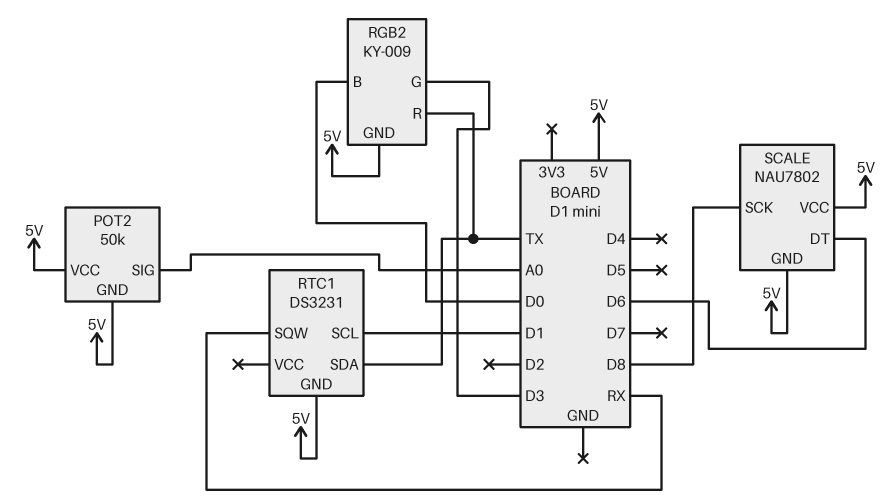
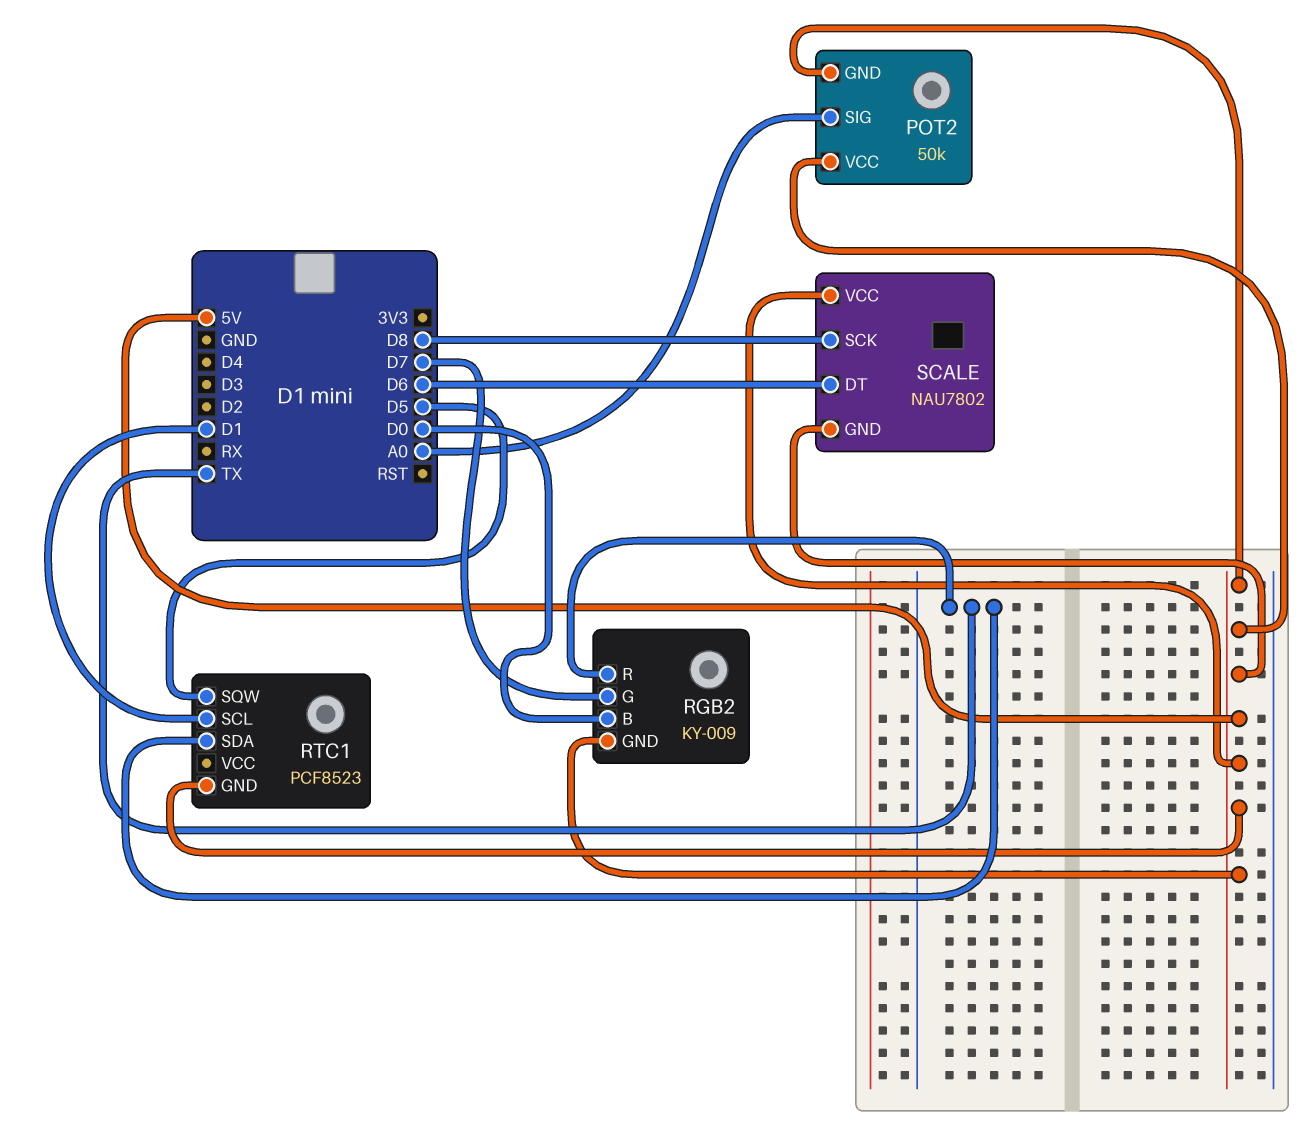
RGB2 pin G: D3 -> D7
RTC1: DS3231 -> PCF8523
RTC1 pin SQW: RX -> D5

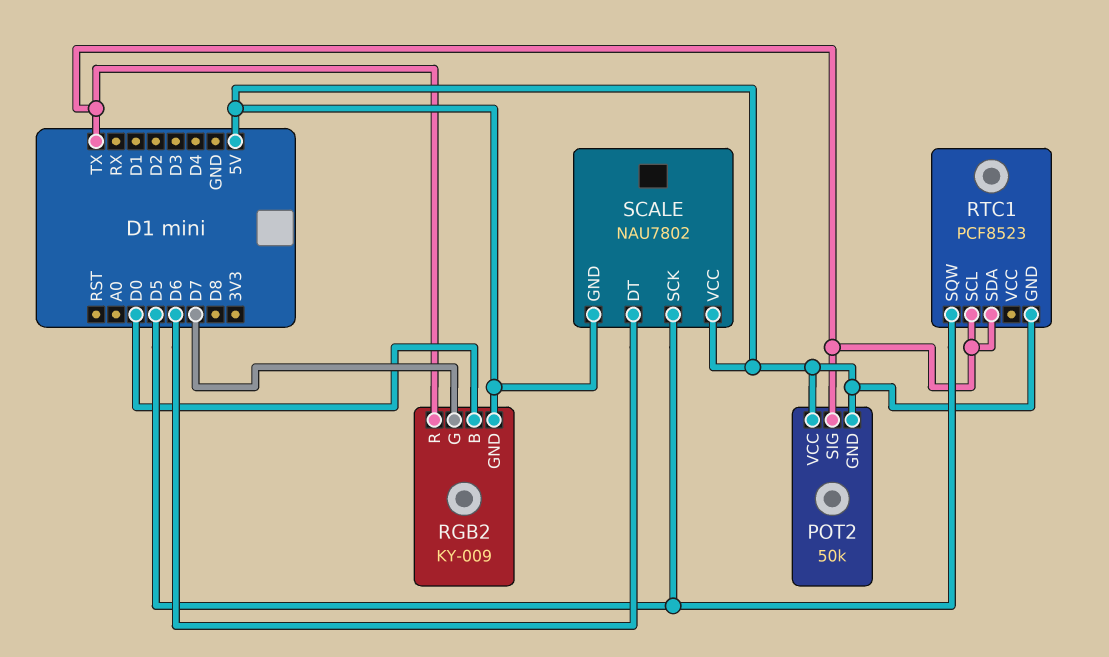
POT2 pin SIG: A0 -> TX
RTC1 pin SCL: D1 -> TX
SCALE pin SCK: D8 -> D5

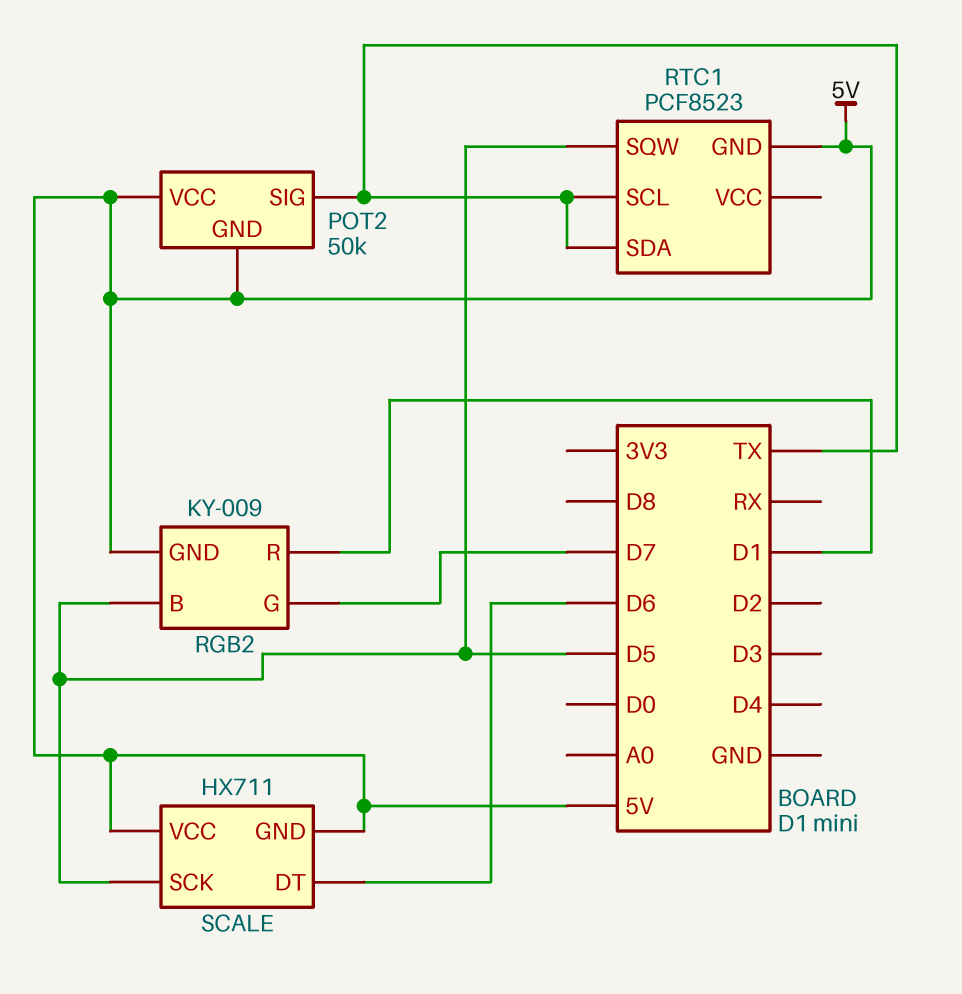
RGB2 pin B: D0 -> D5
RGB2 pin R: TX -> D1
SCALE: NAU7802 -> HX711

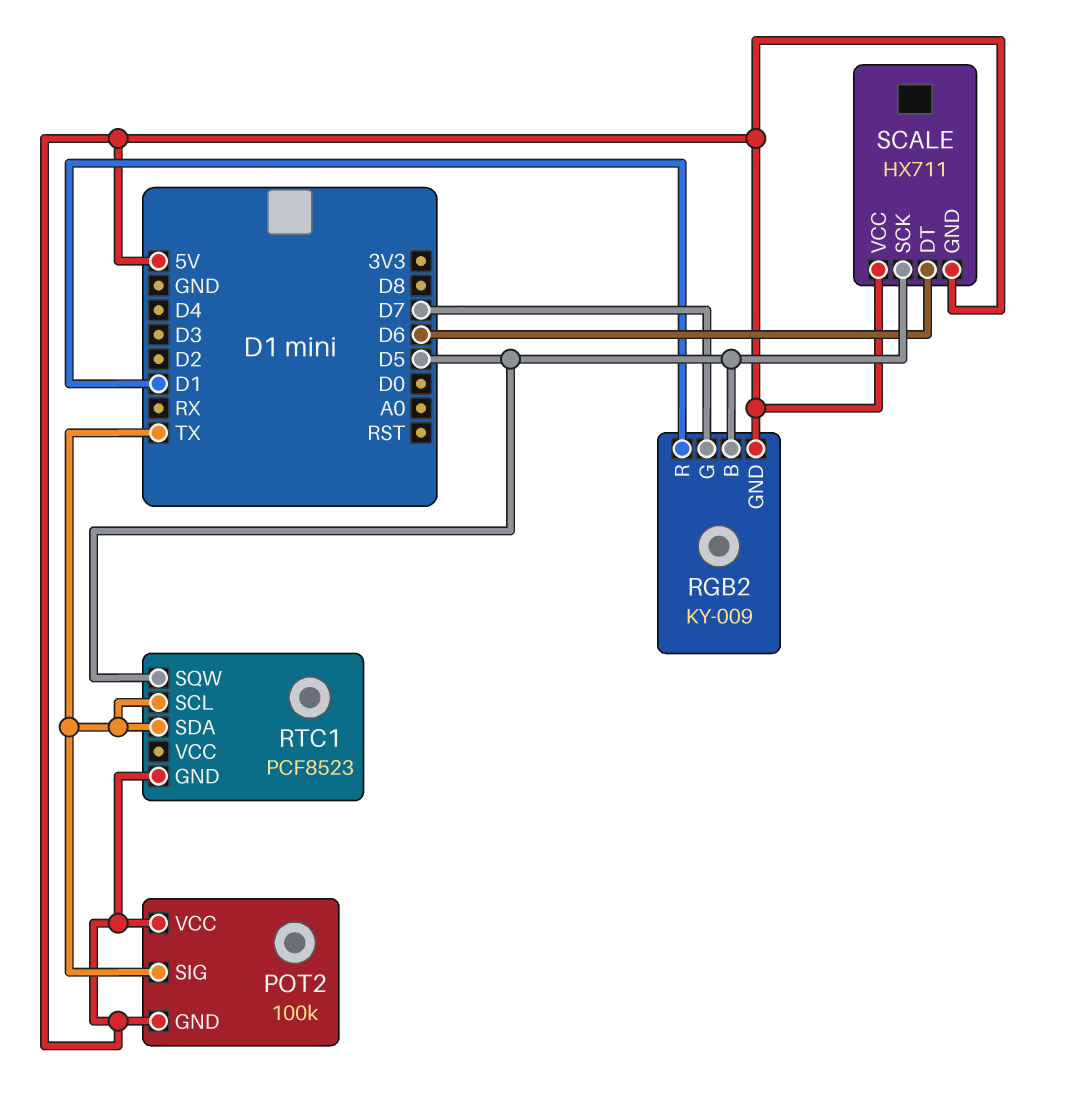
POT2: 50k -> 100k

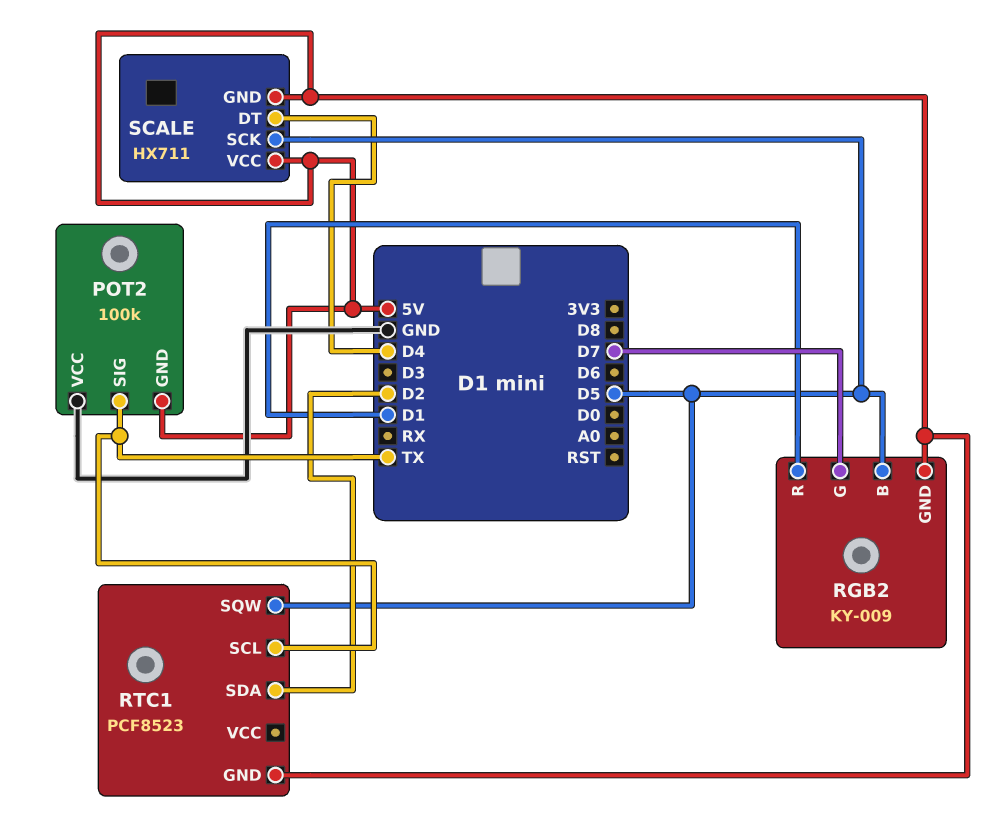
POT2 pin VCC: 5V -> GND
RTC1 pin SDA: TX -> D2
SCALE pin DT: D6 -> D4

